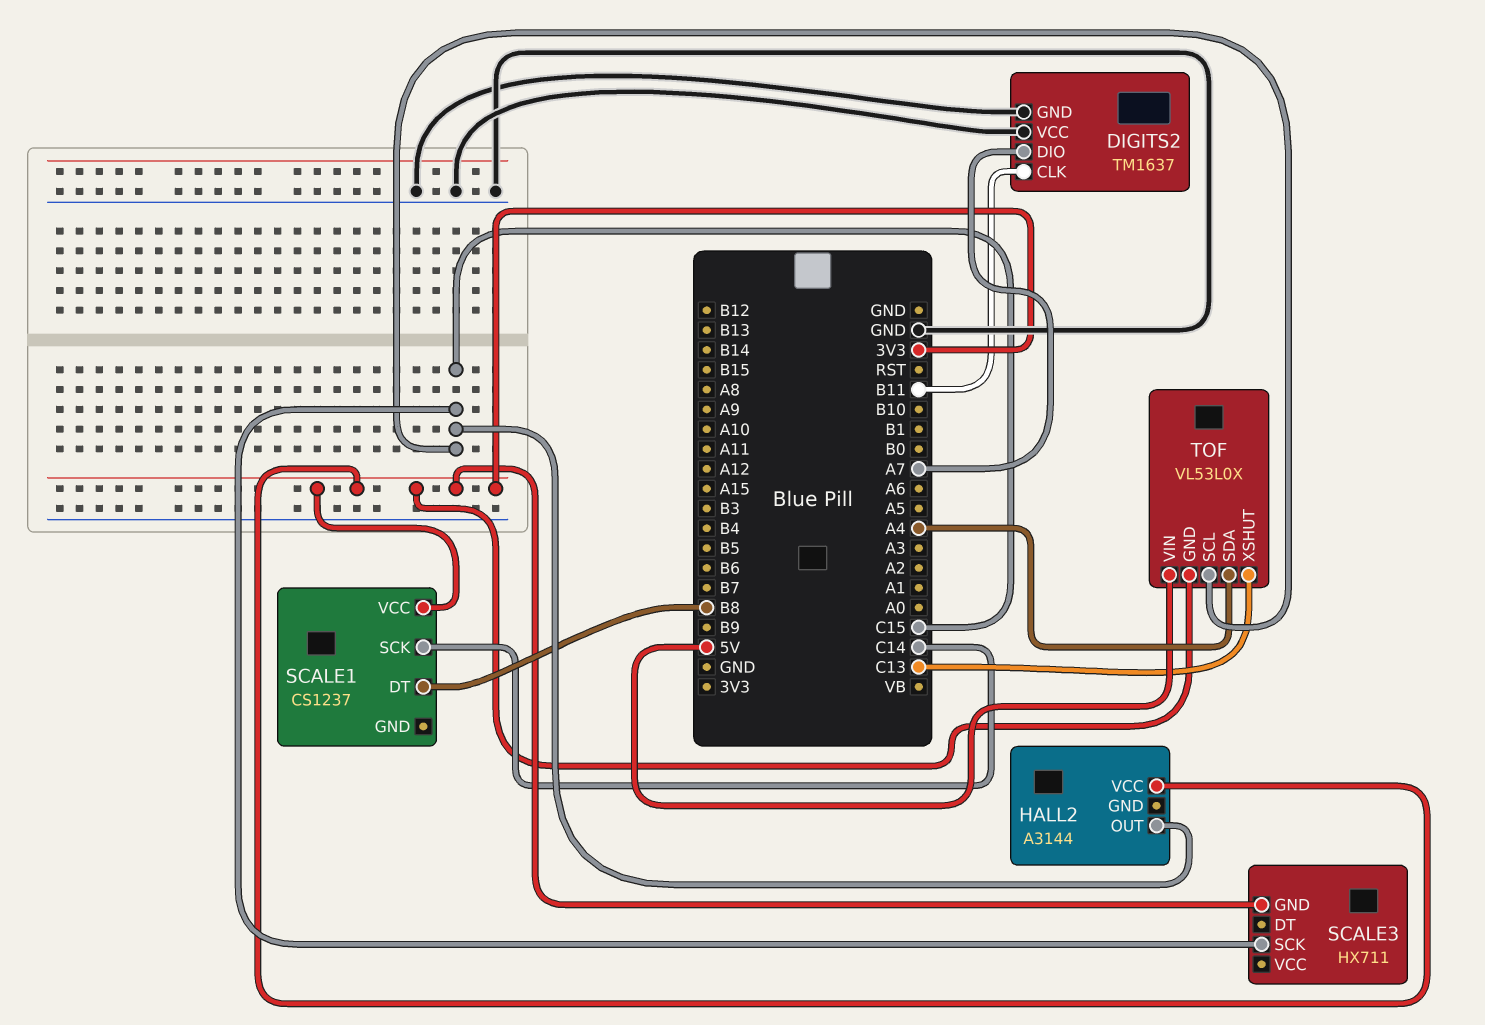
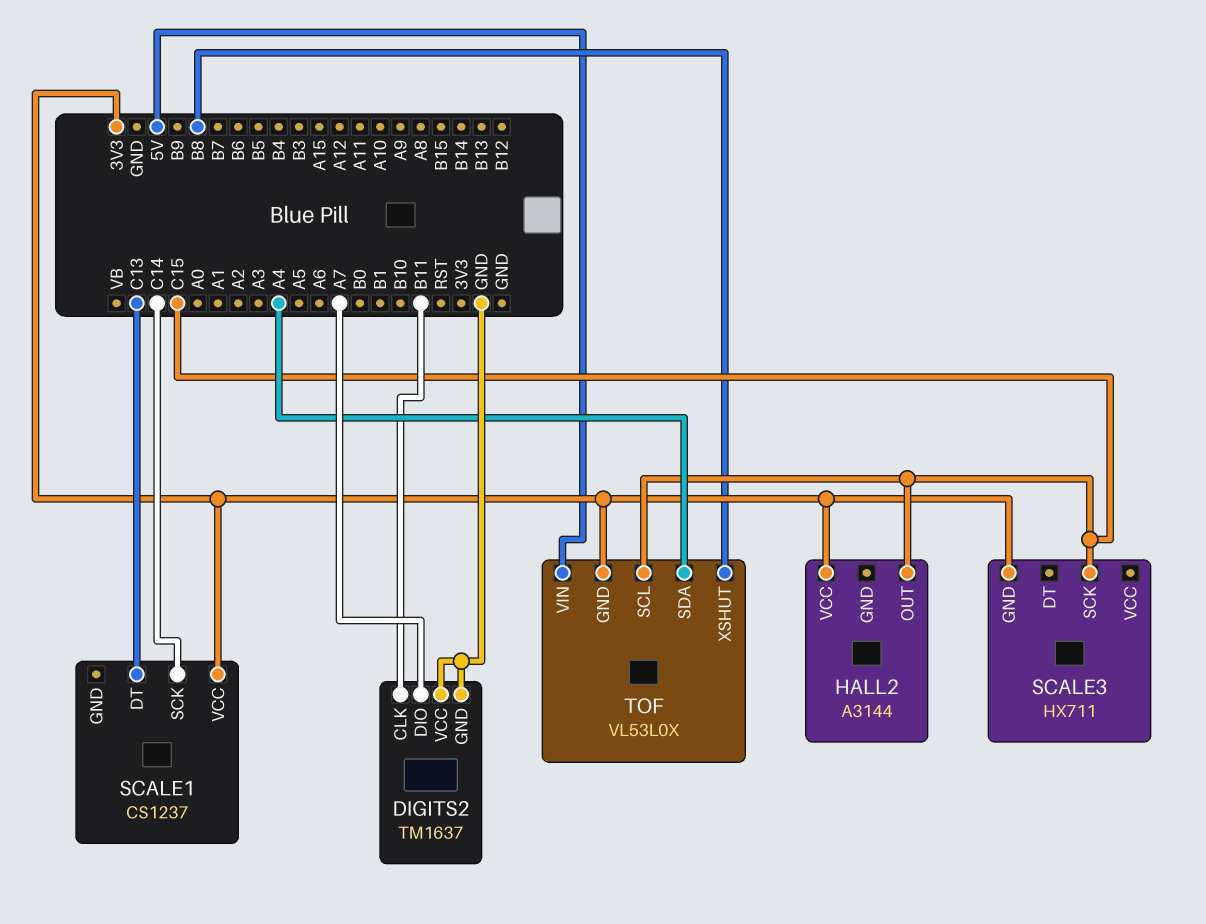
SCALE1 pin DT: B8 -> C13
TOF pin XSHUT: C13 -> B8

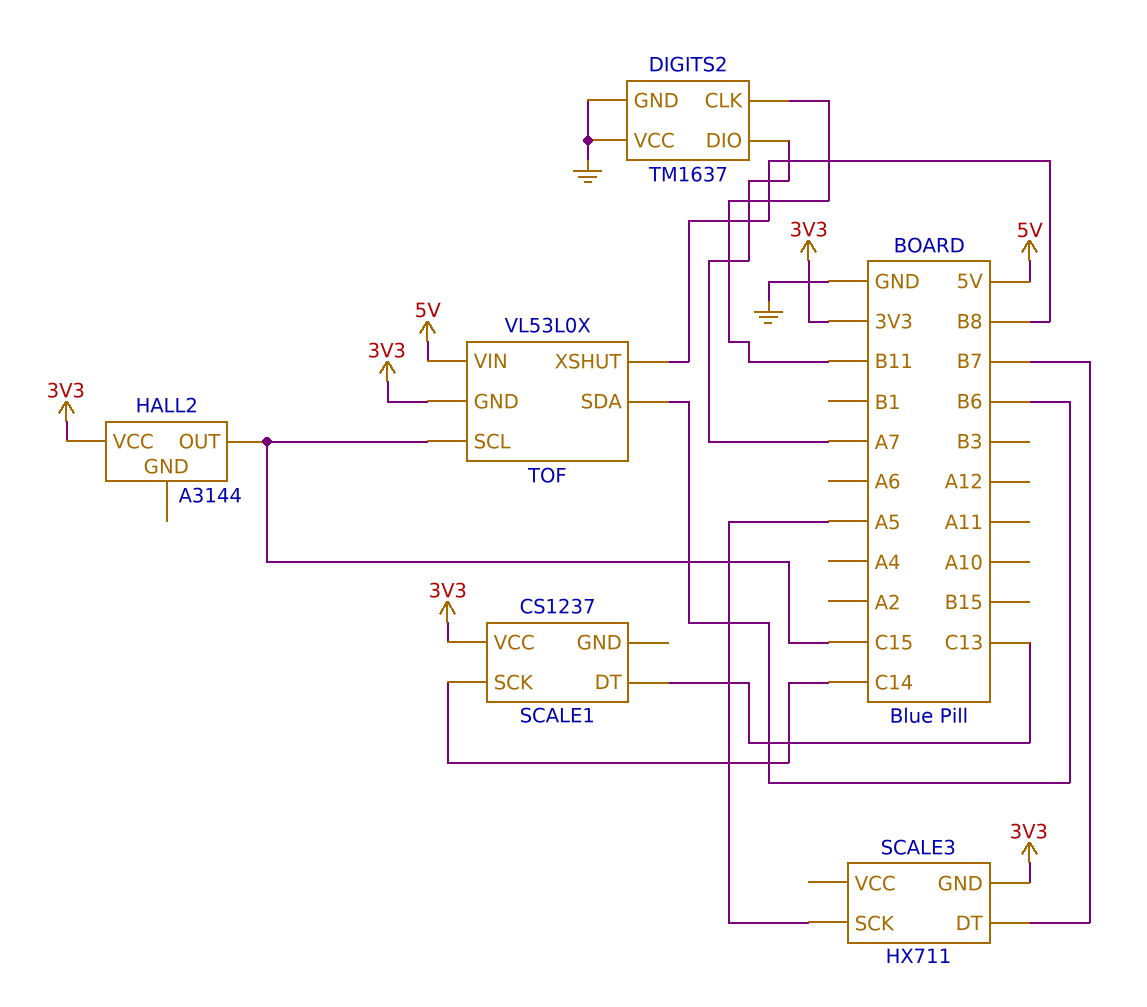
SCALE3 pin DT: none -> B7
SCALE3 pin SCK: C15 -> A5
TOF pin SDA: A4 -> B6

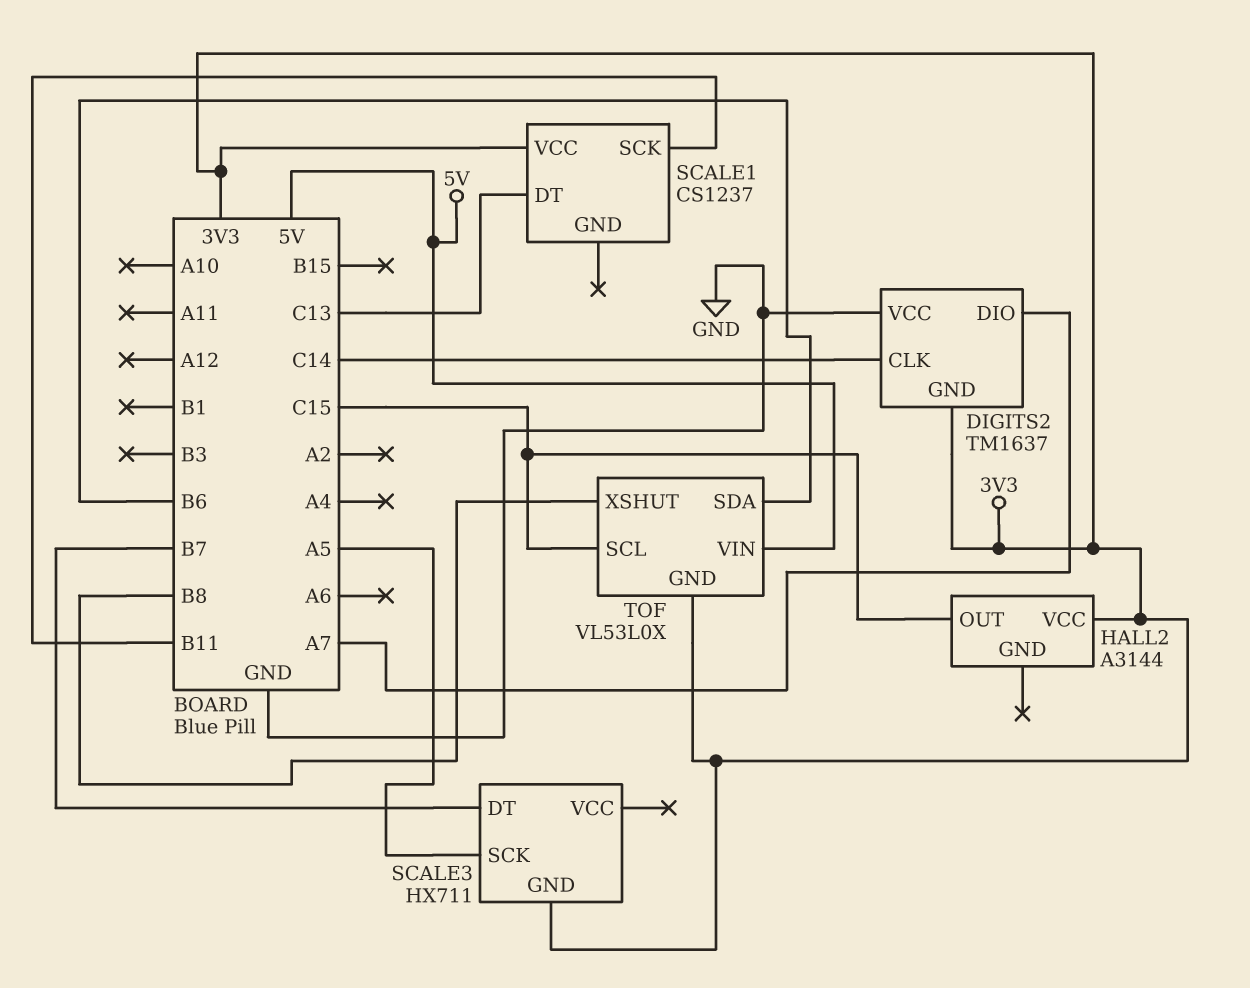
DIGITS2 pin CLK: B11 -> C14
DIGITS2 pin GND: GND -> 3V3
SCALE1 pin SCK: C14 -> B11

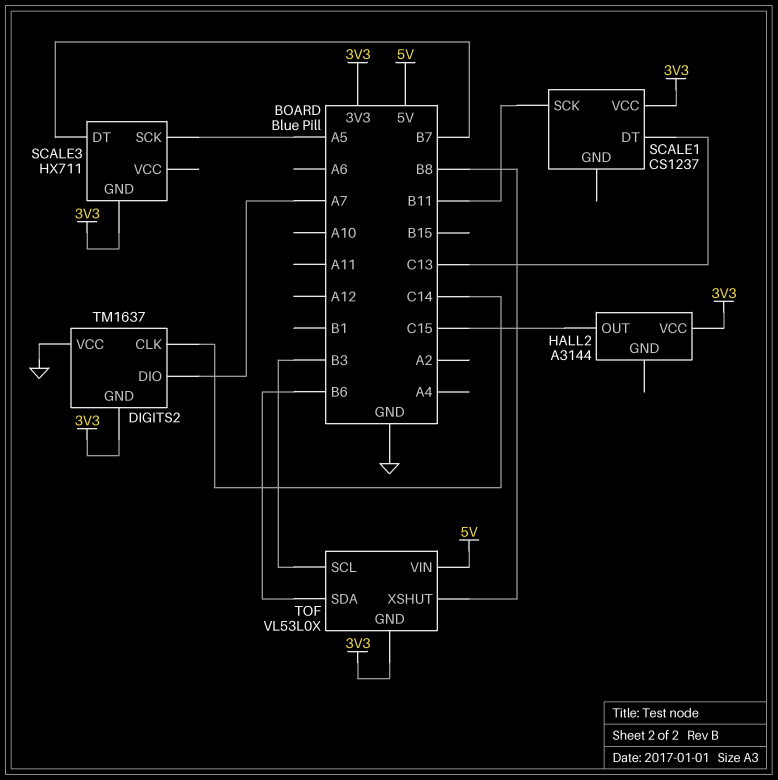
TOF pin SCL: C15 -> B3

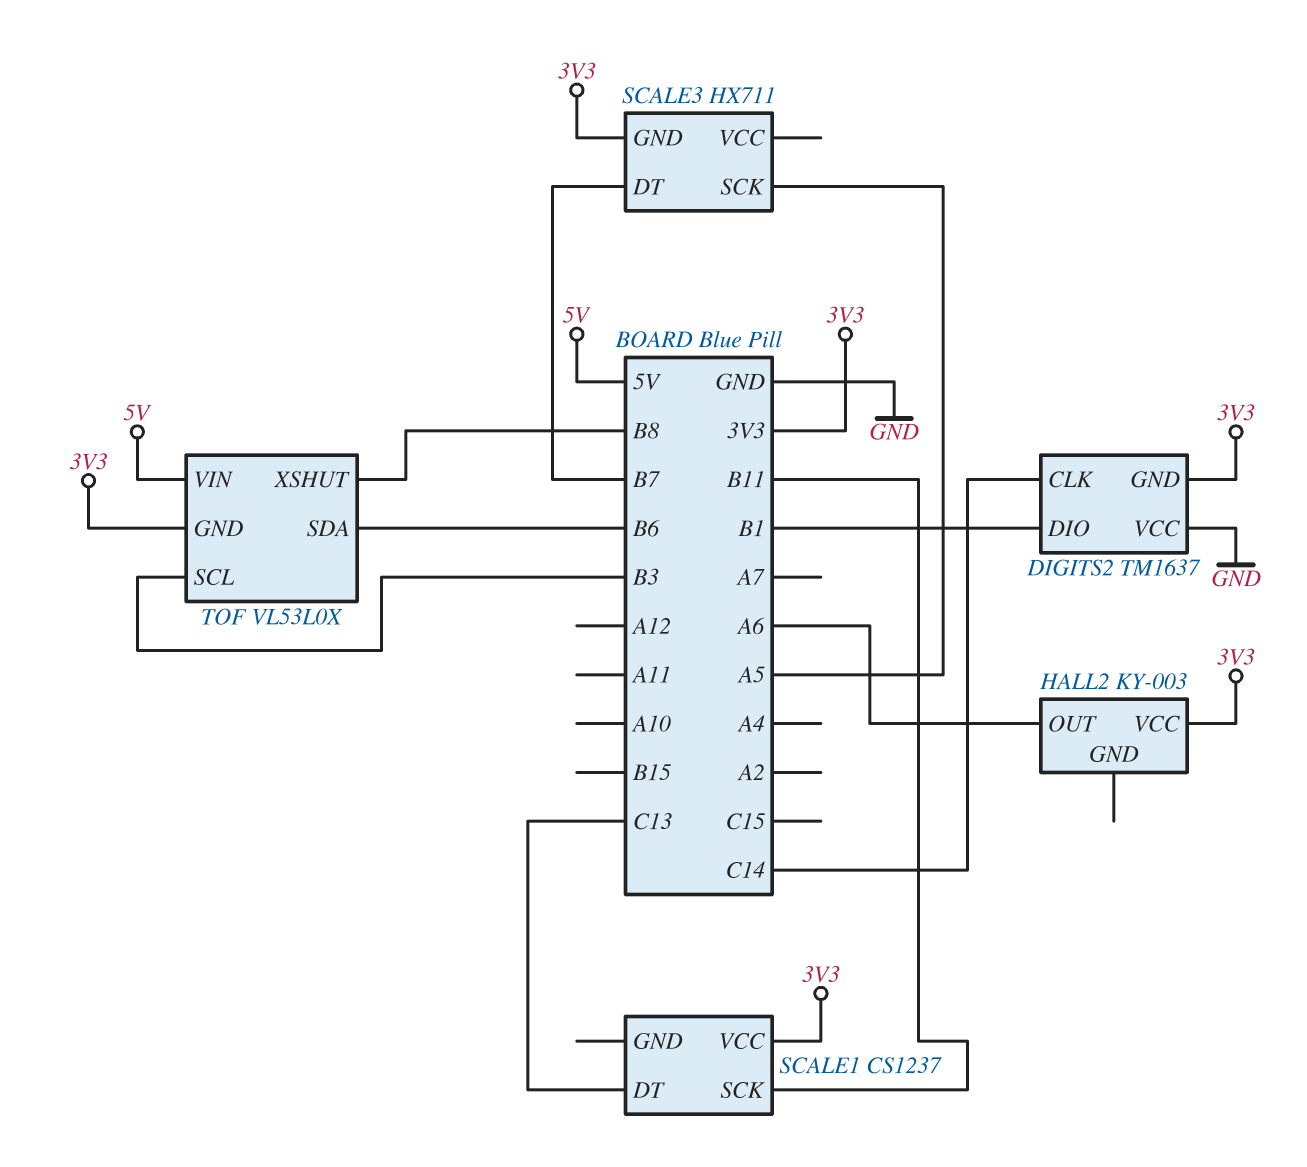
DIGITS2 pin DIO: A7 -> B1
HALL2: A3144 -> KY-003
HALL2 pin OUT: C15 -> A6

